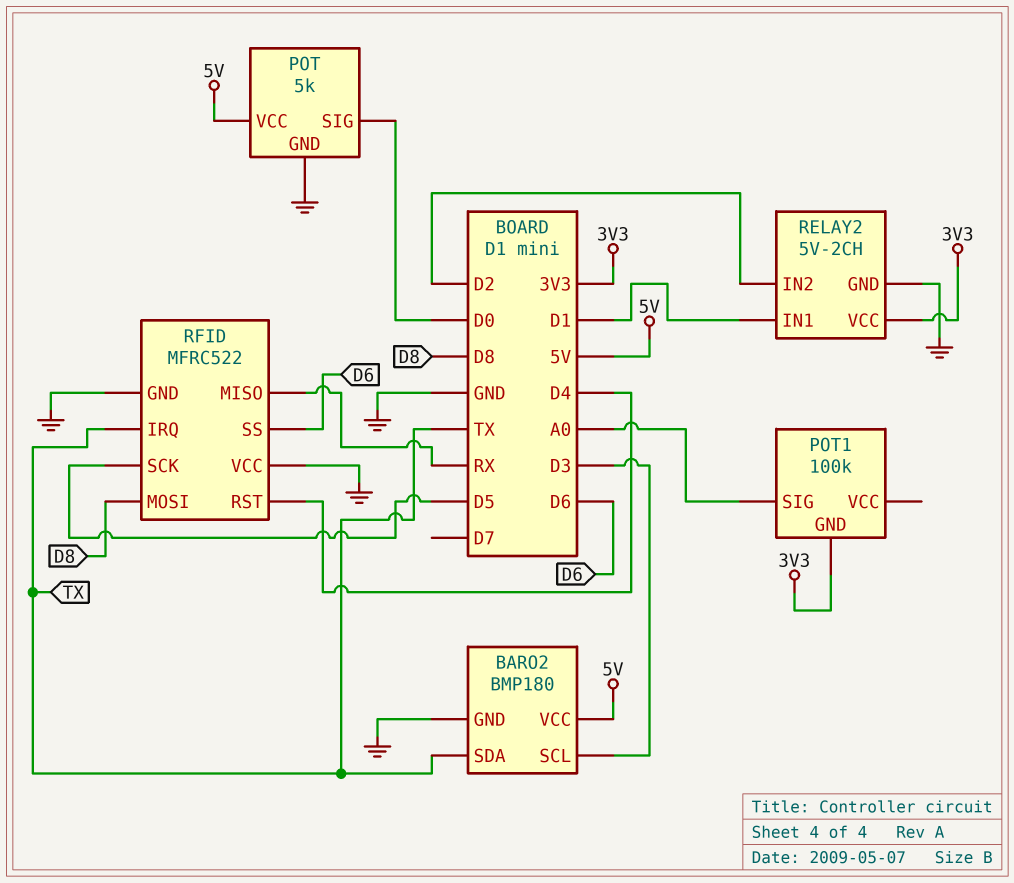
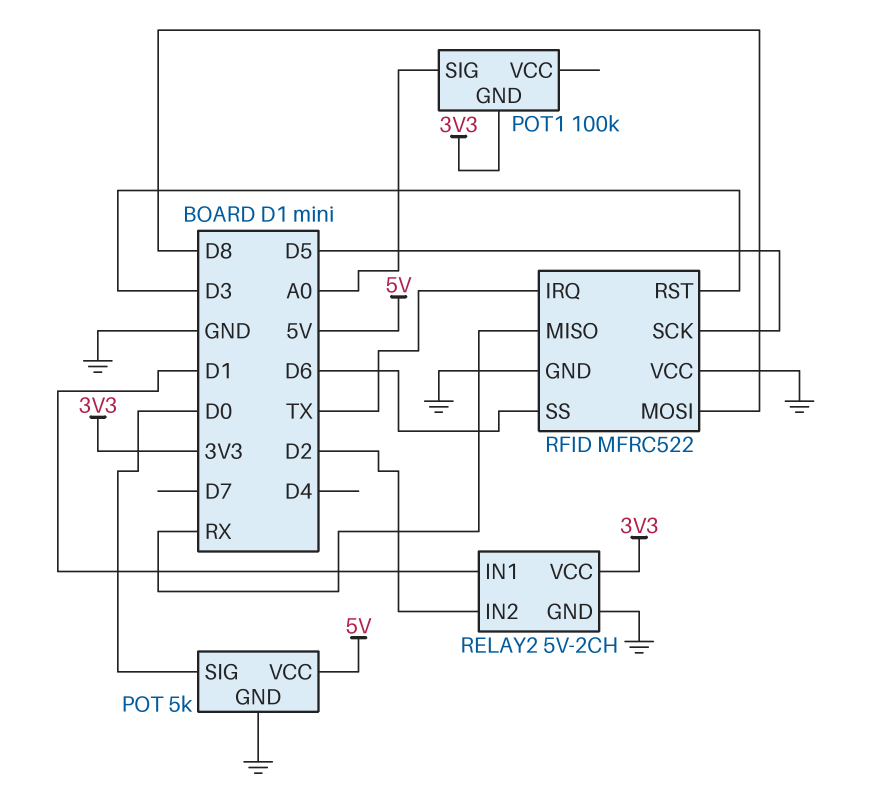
BARO2: BMP180 -> none
BARO2 pin GND: GND -> none
BARO2 pin SCL: D3 -> none
BARO2 pin SDA: TX -> none
BARO2 pin VCC: 5V -> none
RFID pin RST: D4 -> D3

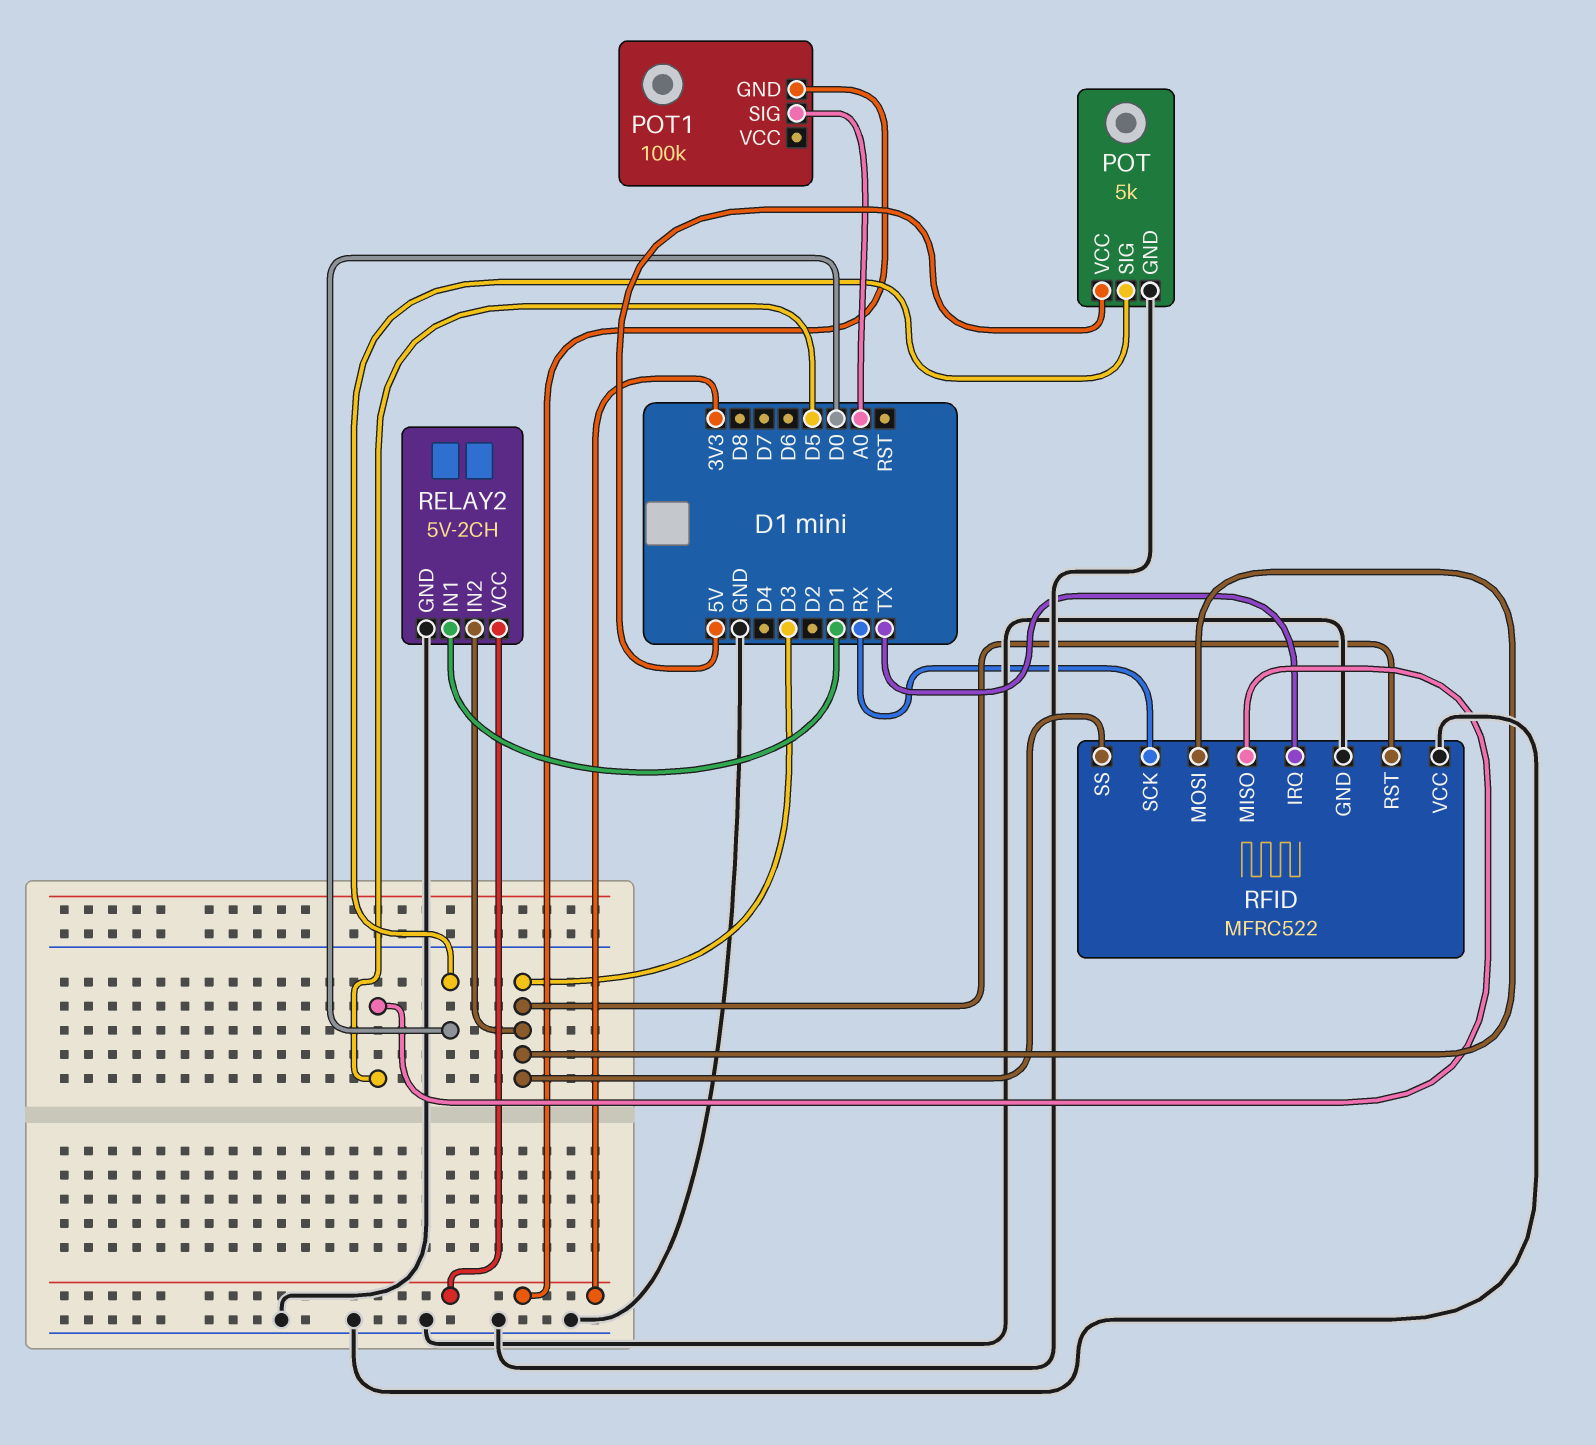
RELAY2 pin IN2: D2 -> D3
RFID pin MISO: RX -> D5
RFID pin MOSI: D8 -> D3
RFID pin SCK: D5 -> RX
RFID pin SS: D6 -> D3

